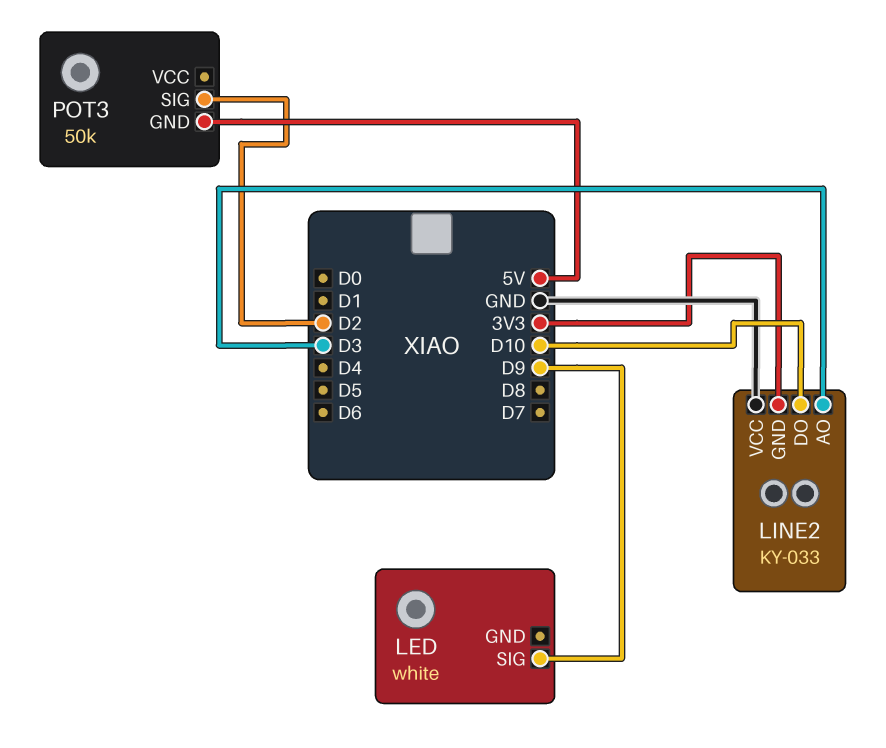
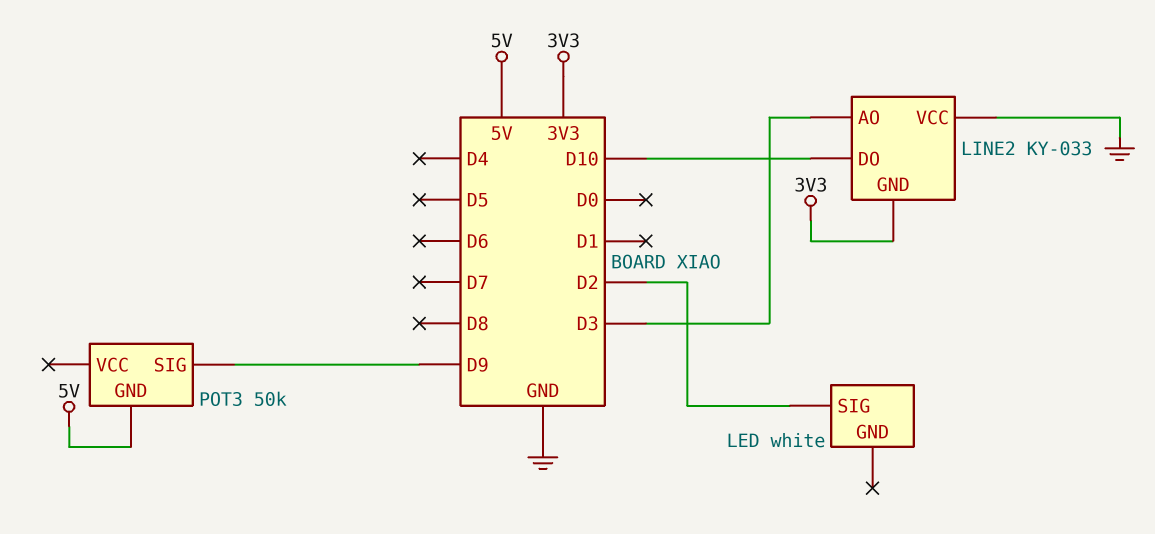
LED pin SIG: D9 -> D2
POT3 pin SIG: D2 -> D9

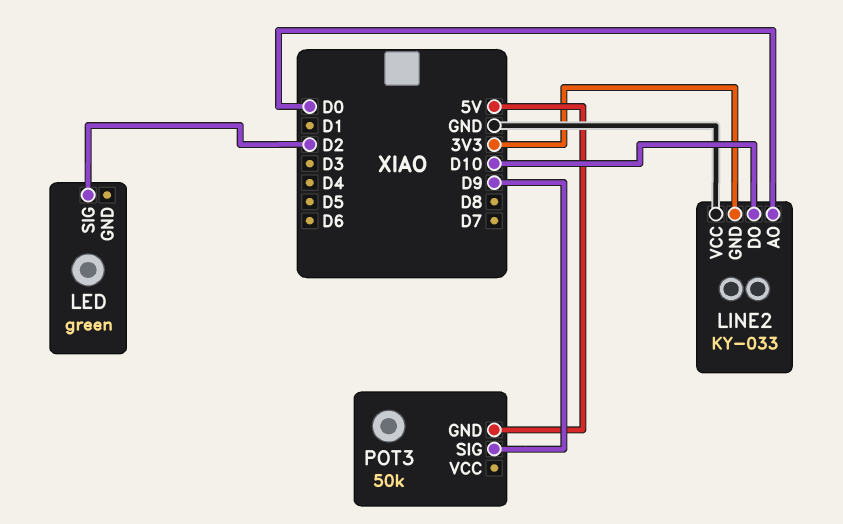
LED: white -> green
LINE2 pin AO: D3 -> D0

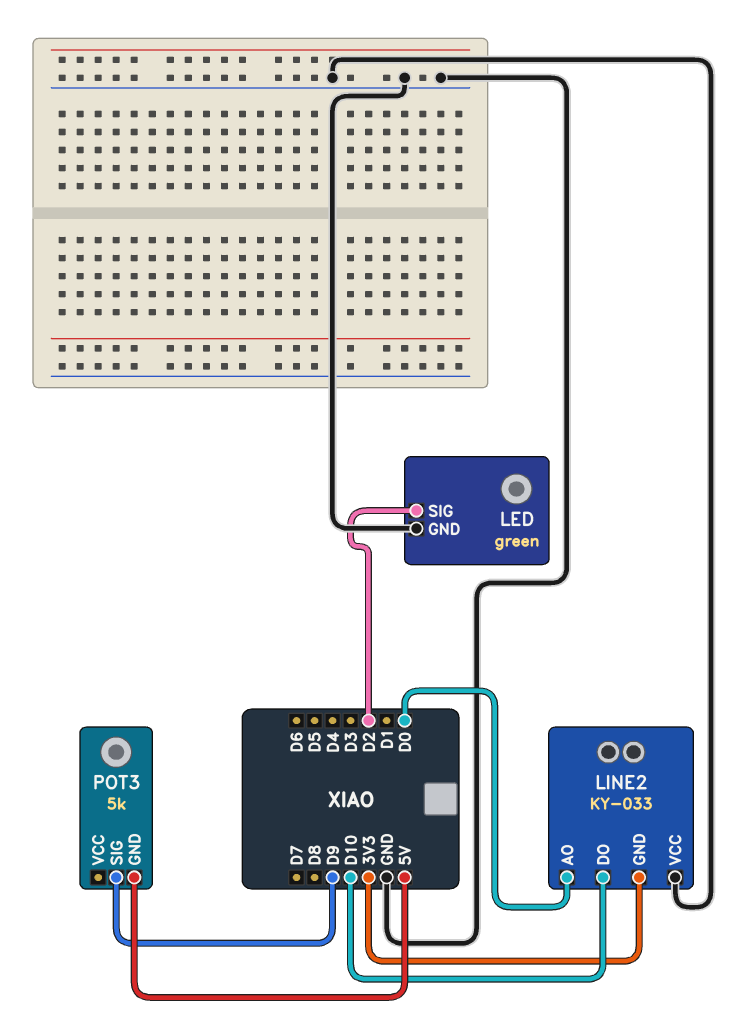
LED pin GND: none -> GND
POT3: 50k -> 5k

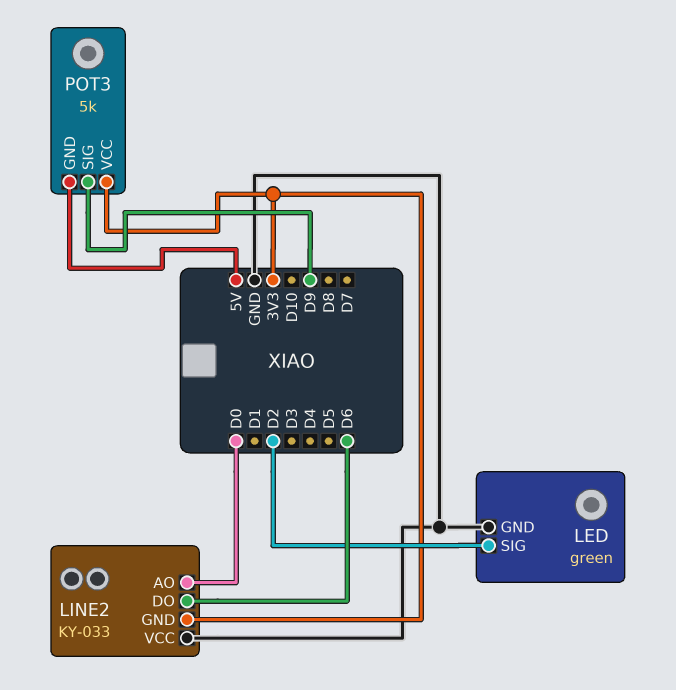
LINE2 pin DO: D10 -> D6
POT3 pin VCC: none -> 3V3

